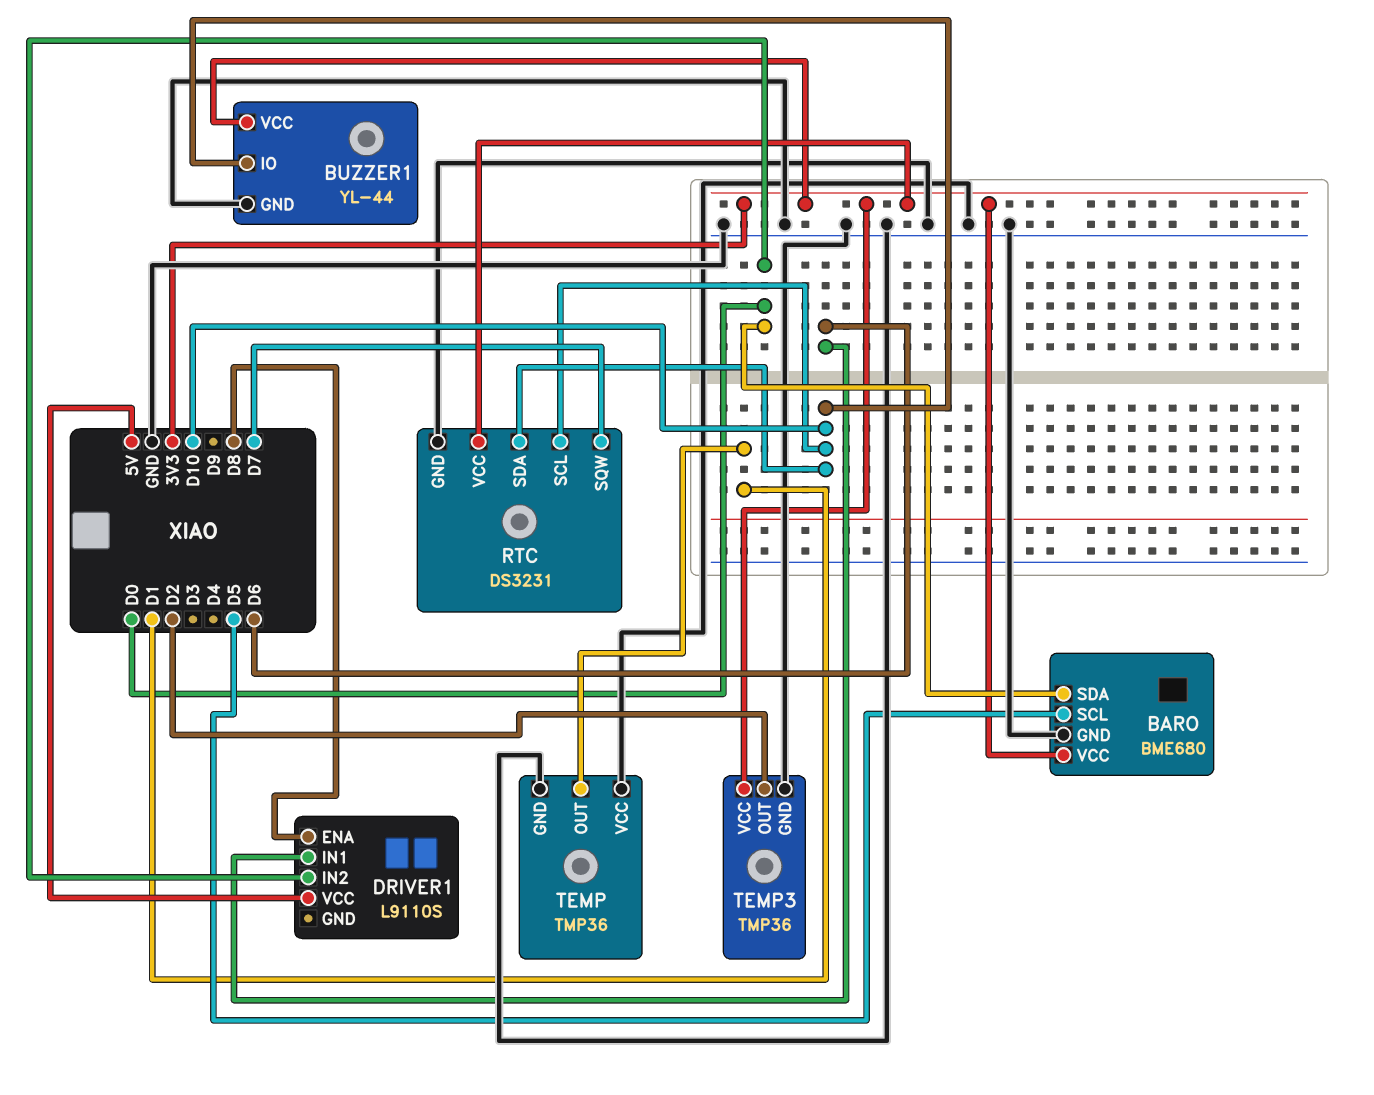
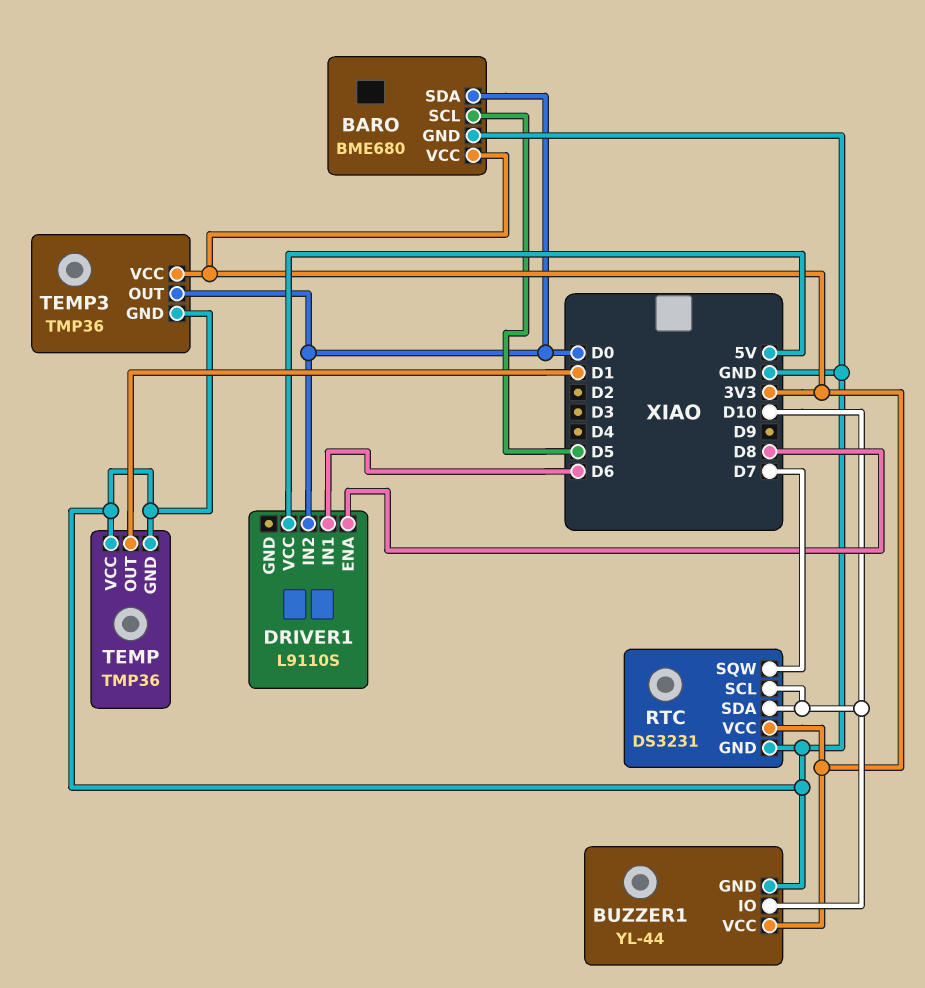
TEMP3 pin OUT: D2 -> D0

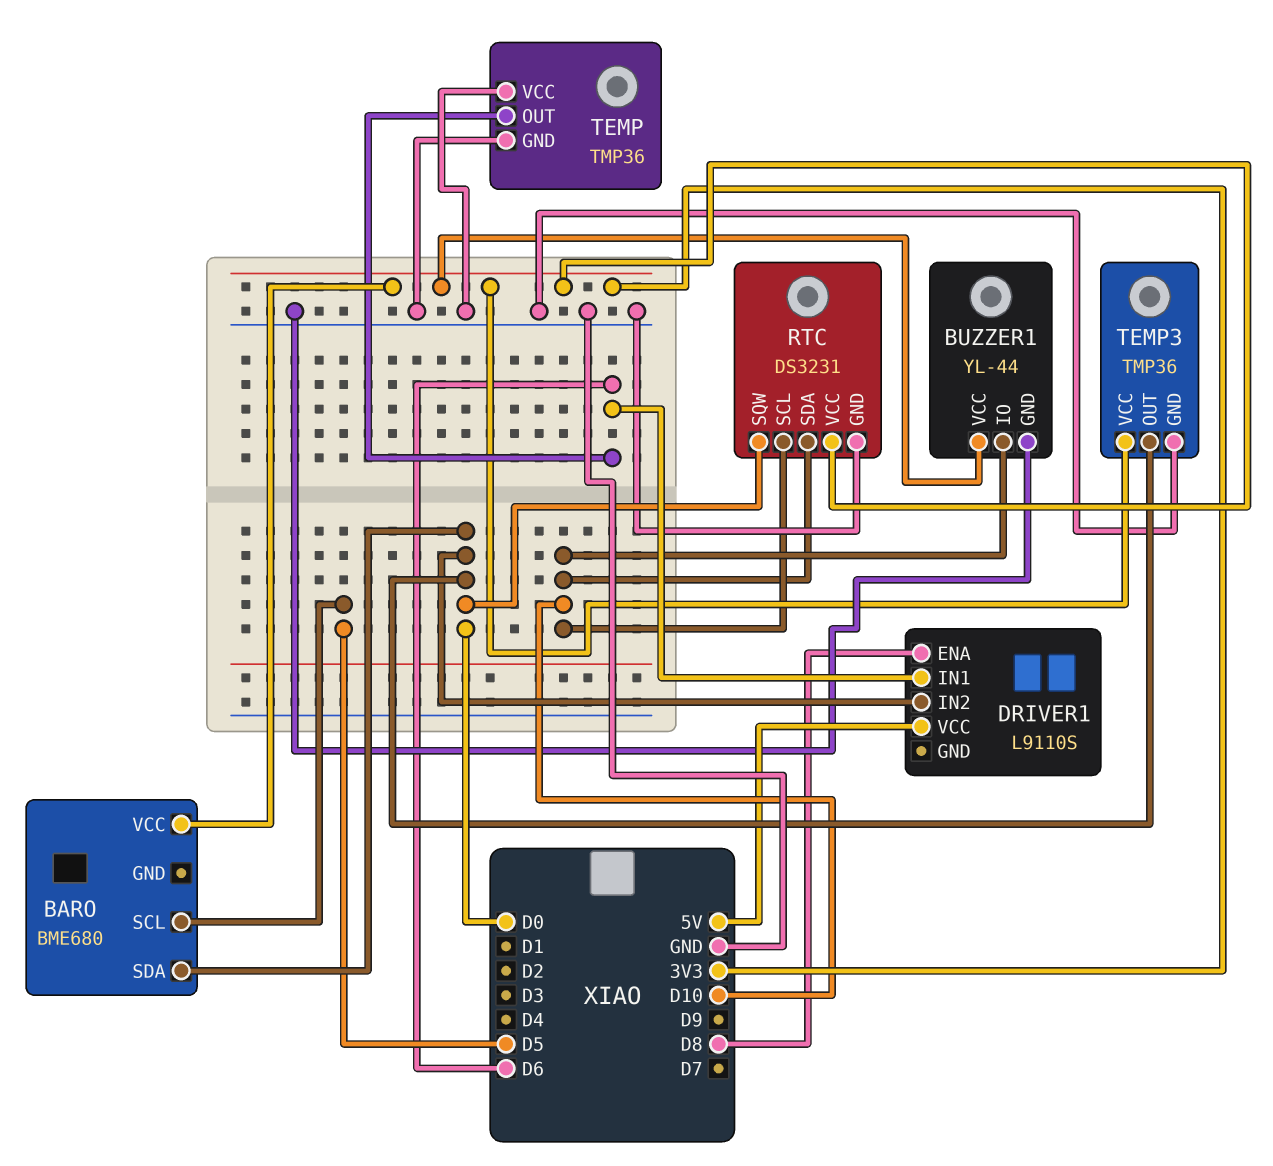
BARO pin GND: GND -> none
RTC pin SQW: D7 -> D0
TEMP pin OUT: D1 -> D6

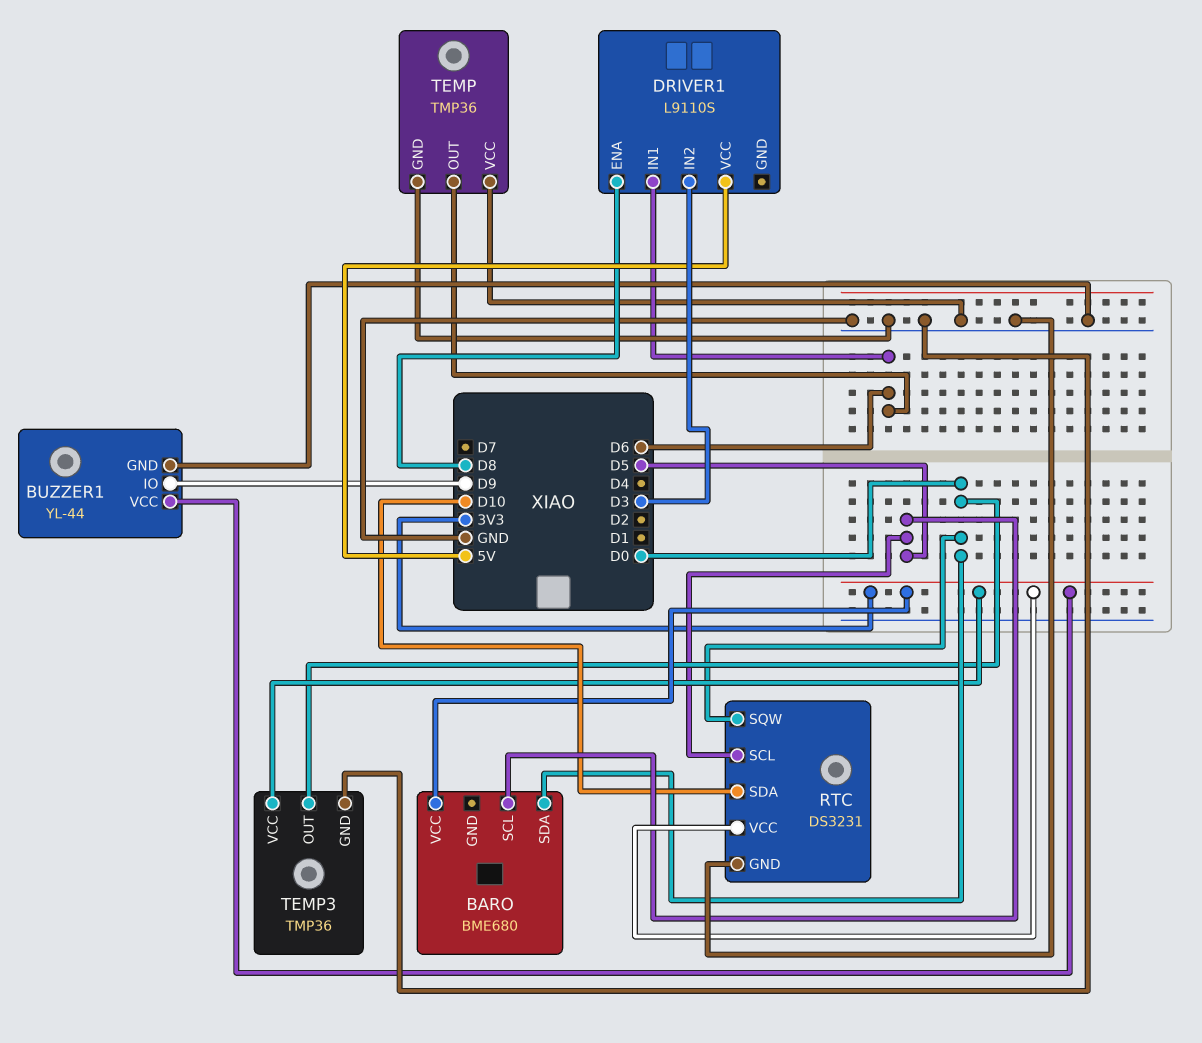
BUZZER1 pin IO: D10 -> D9
DRIVER1 pin IN2: D0 -> D3
RTC pin SCL: D10 -> D5

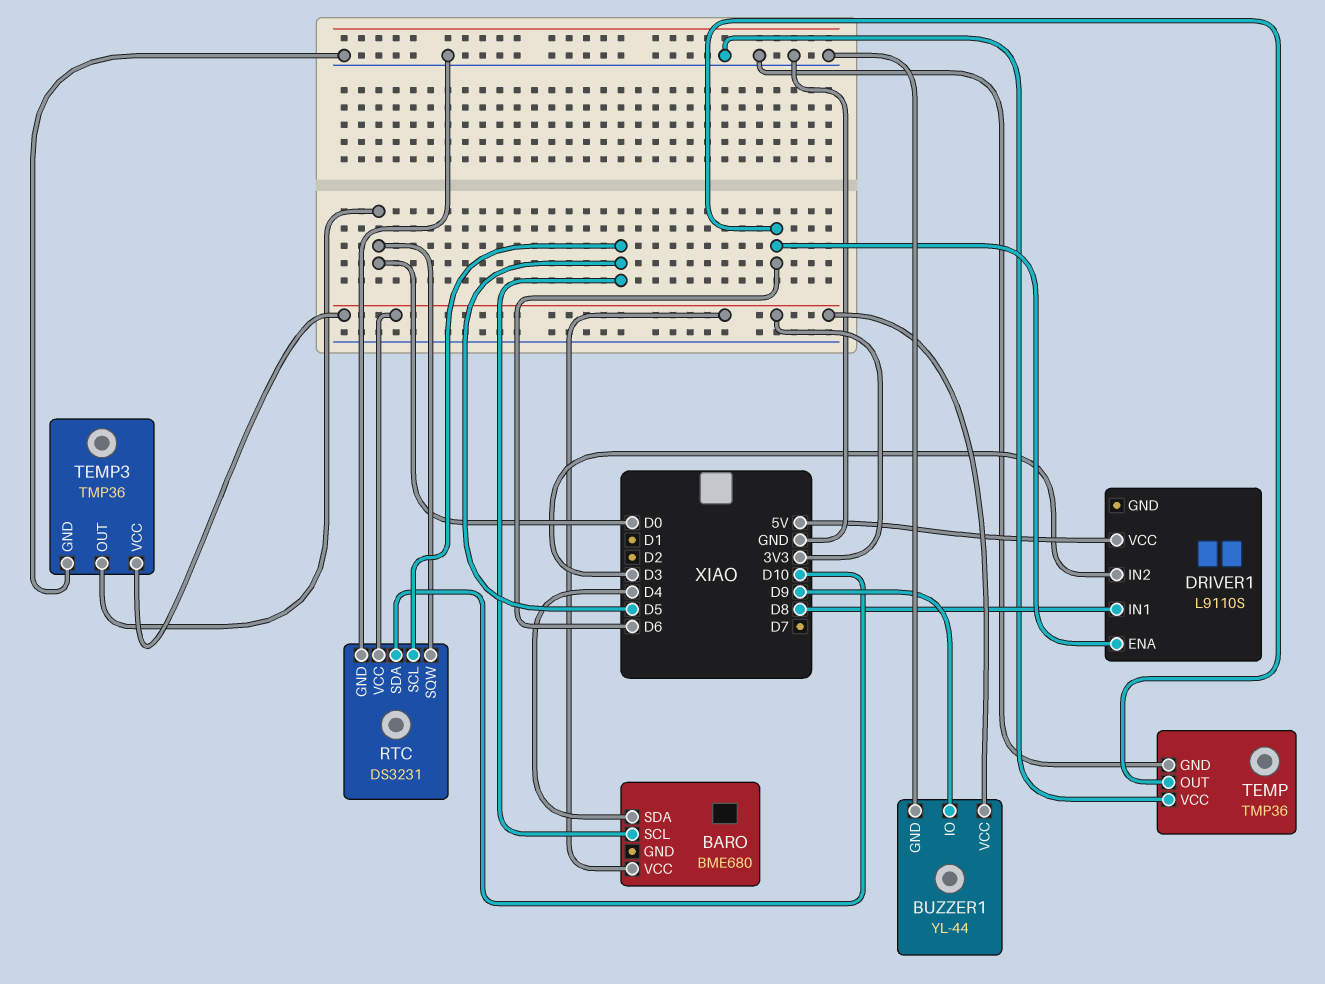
BARO pin SDA: D0 -> D4
DRIVER1 pin ENA: D8 -> D6
DRIVER1 pin IN1: D6 -> D8

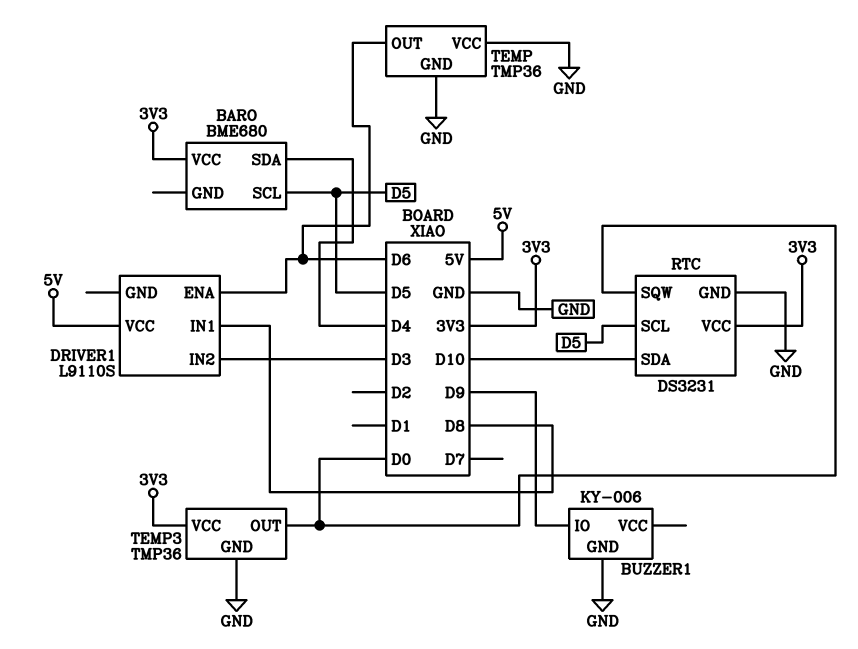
BUZZER1: YL-44 -> KY-006
BUZZER1 pin VCC: 3V3 -> none

